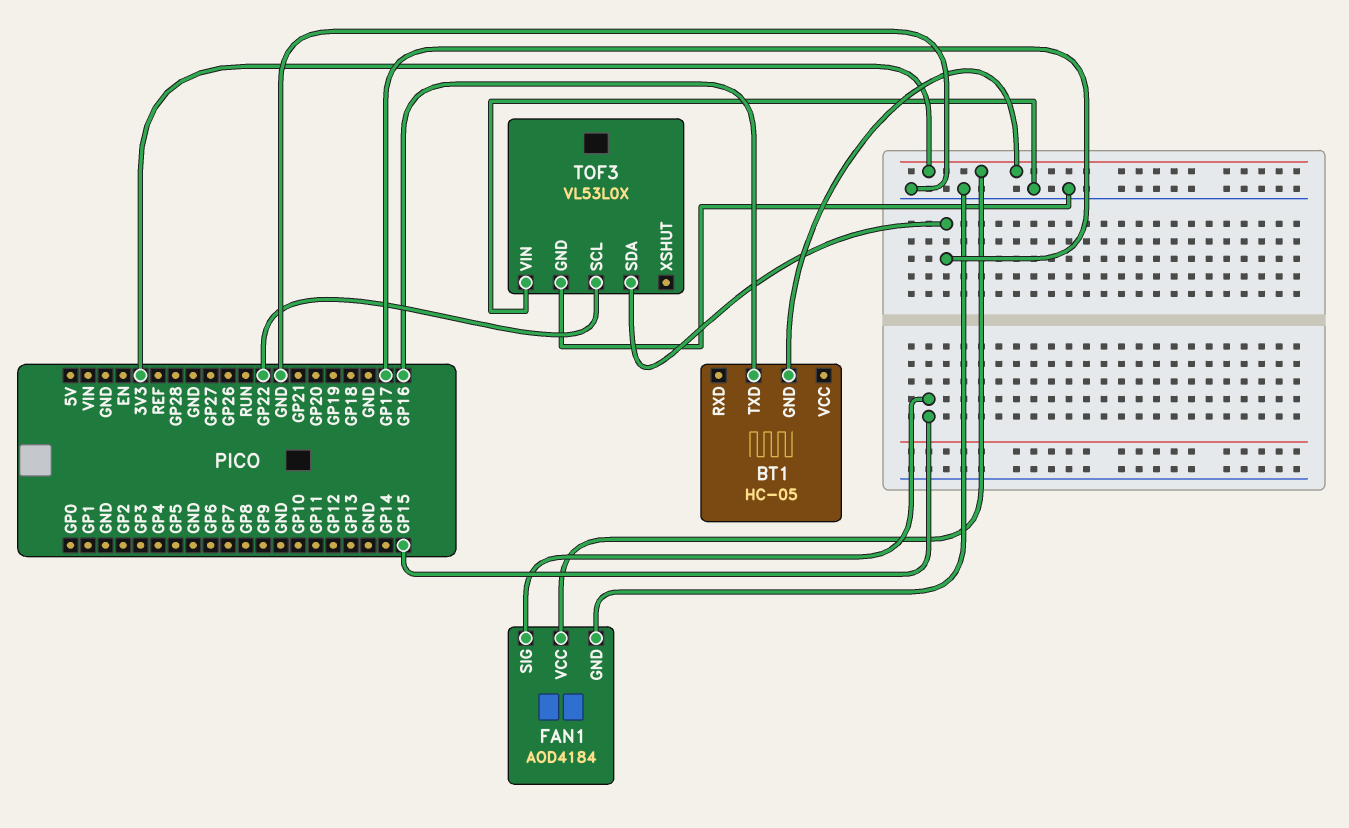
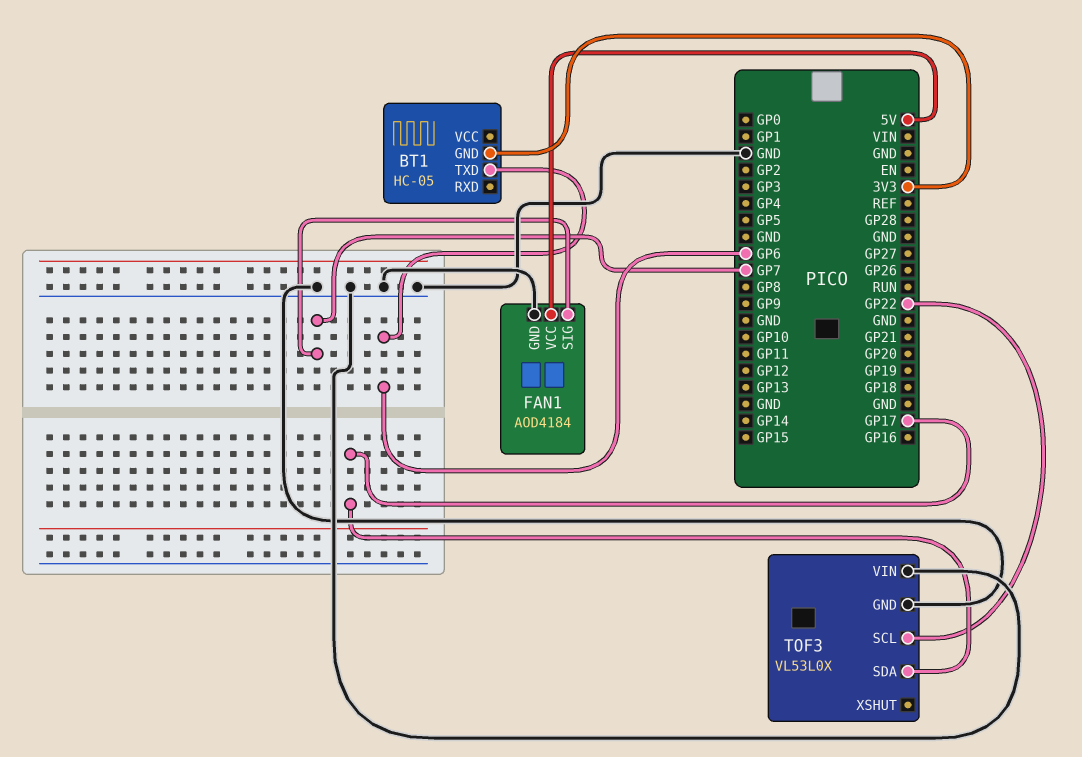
BT1 pin TXD: GP16 -> GP6
FAN1 pin SIG: GP15 -> GP7
FAN1 pin VCC: 3V3 -> 5V

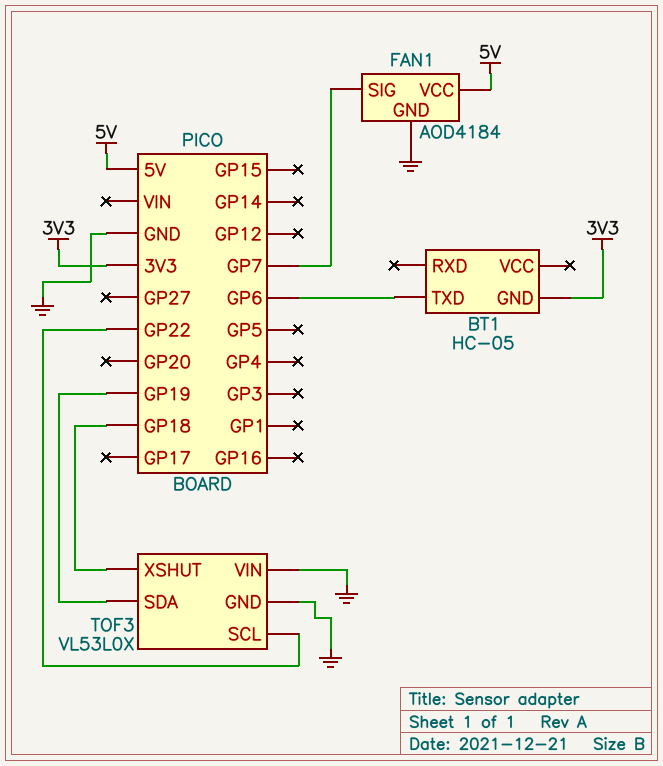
TOF3 pin SDA: GP17 -> GP19
TOF3 pin XSHUT: none -> GP18

